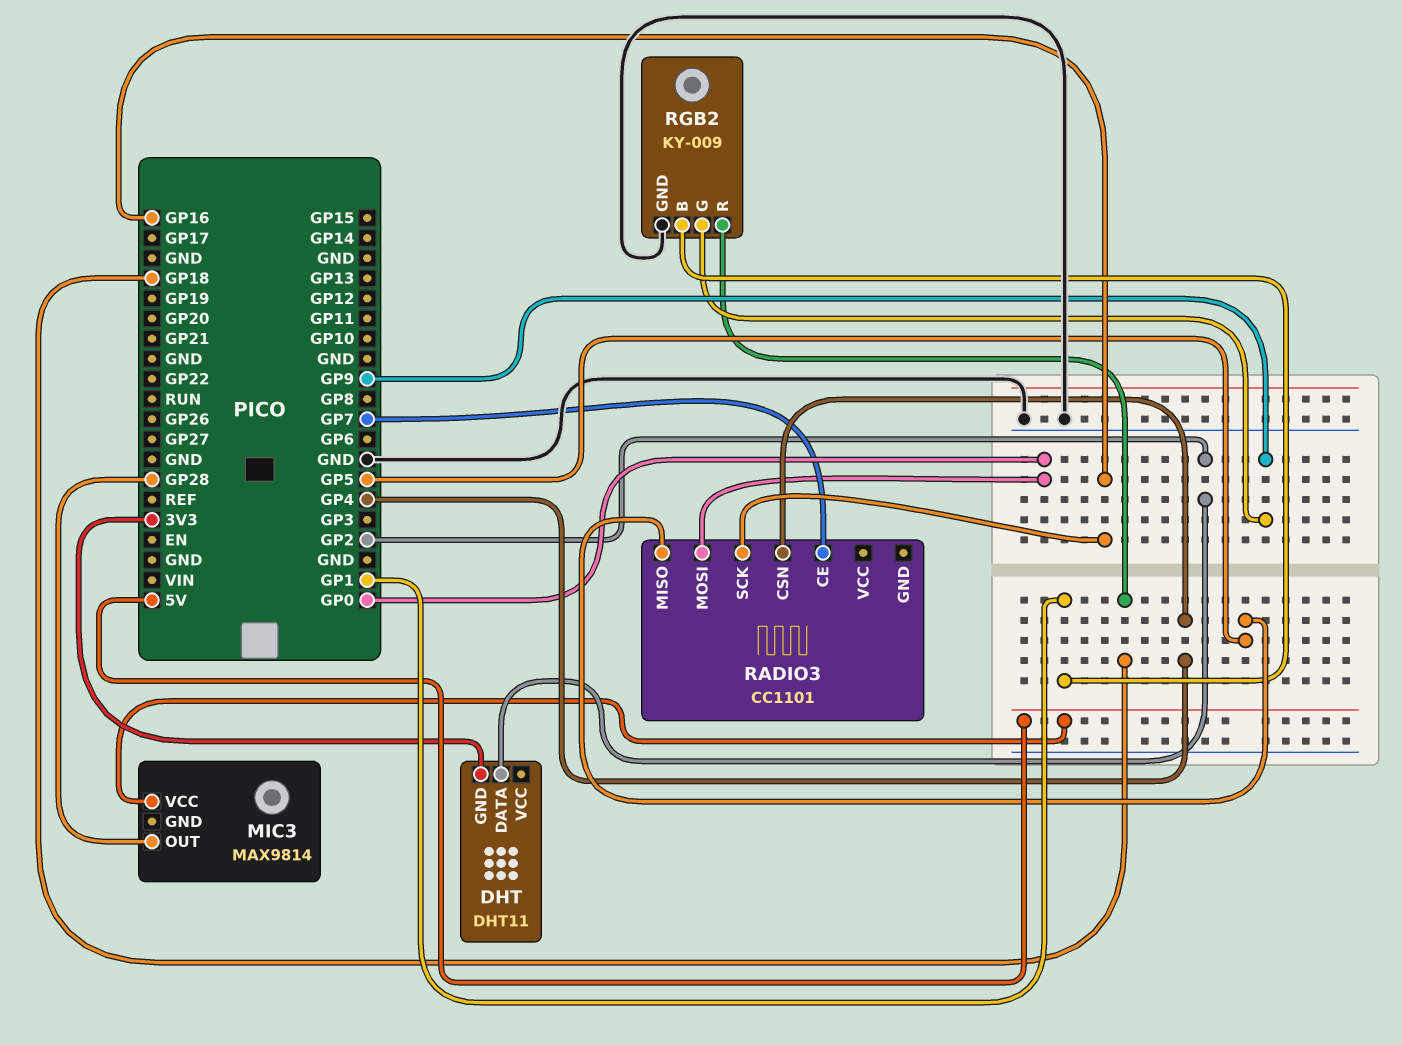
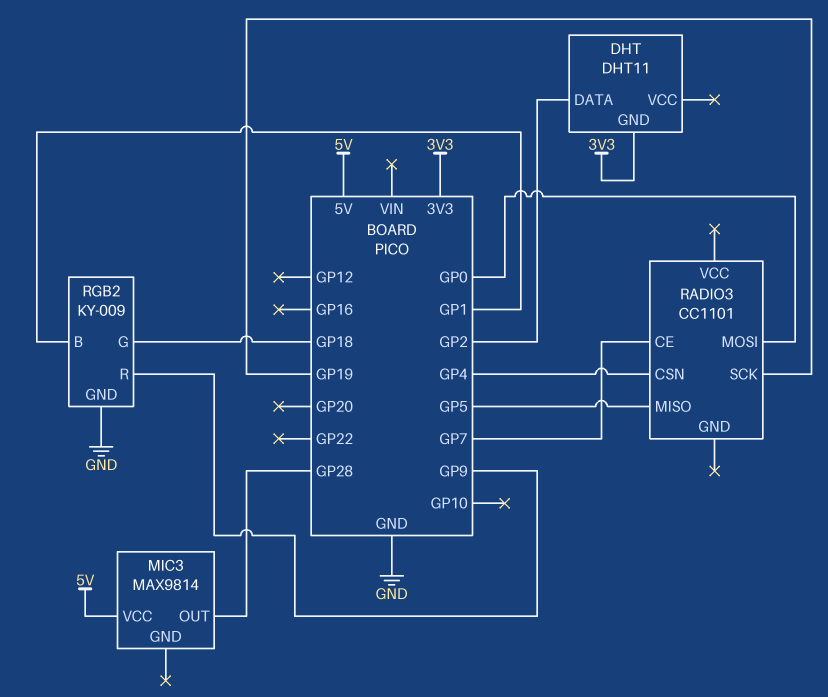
RADIO3 pin SCK: GP16 -> GP19
RGB2 pin G: GP9 -> GP18
RGB2 pin R: GP18 -> GP9

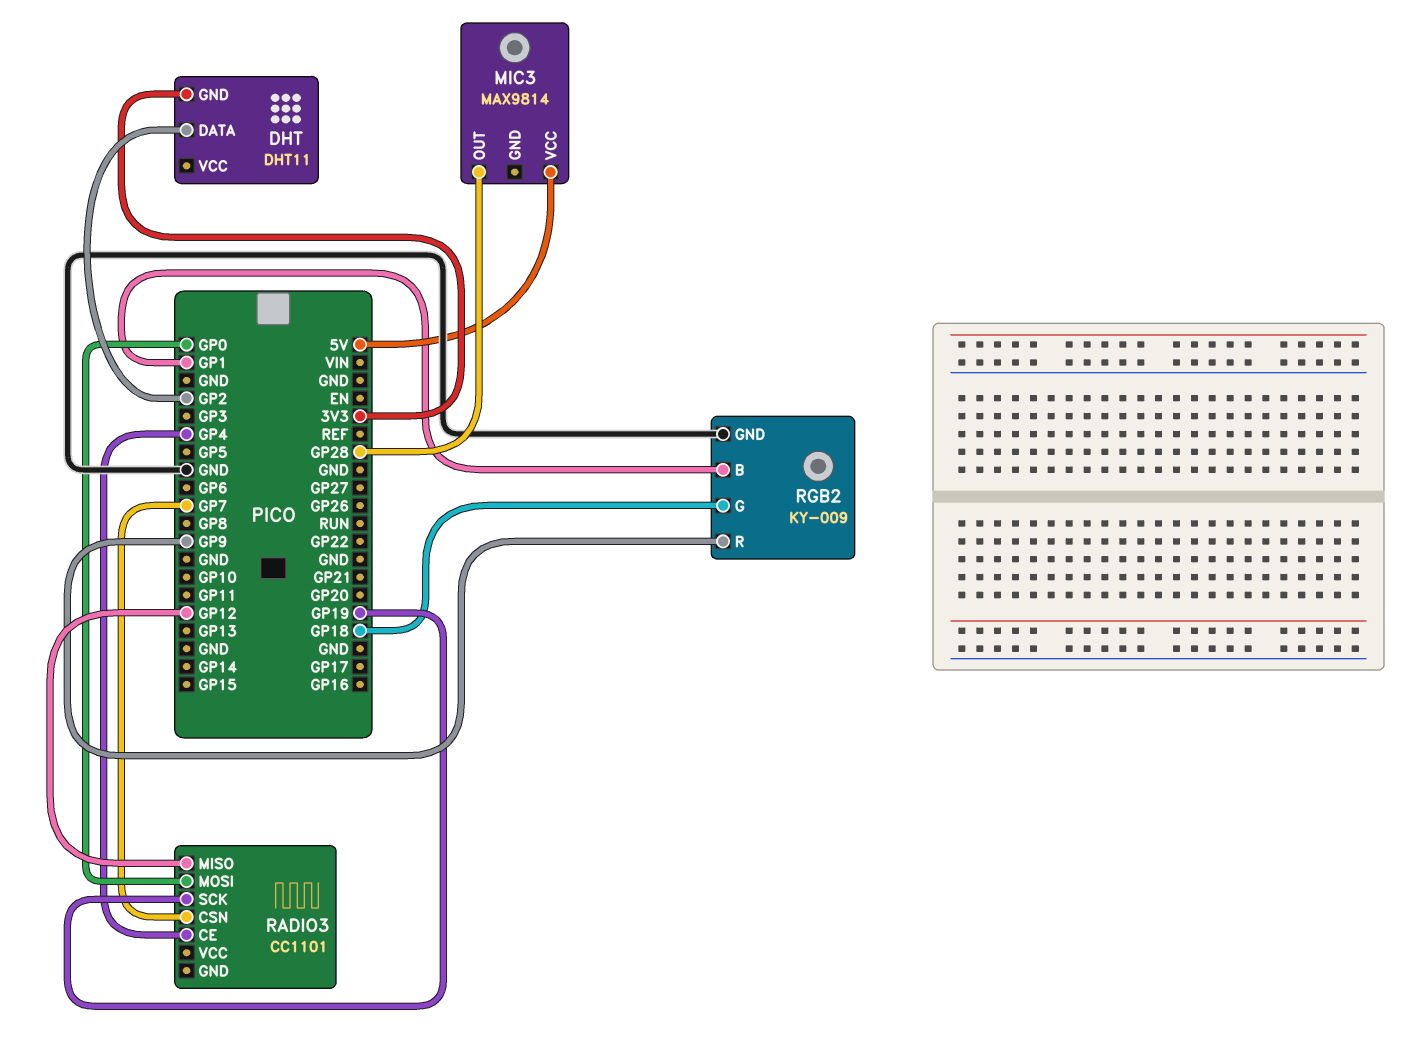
RADIO3 pin CE: GP7 -> GP4
RADIO3 pin CSN: GP4 -> GP7
RADIO3 pin MISO: GP5 -> GP12

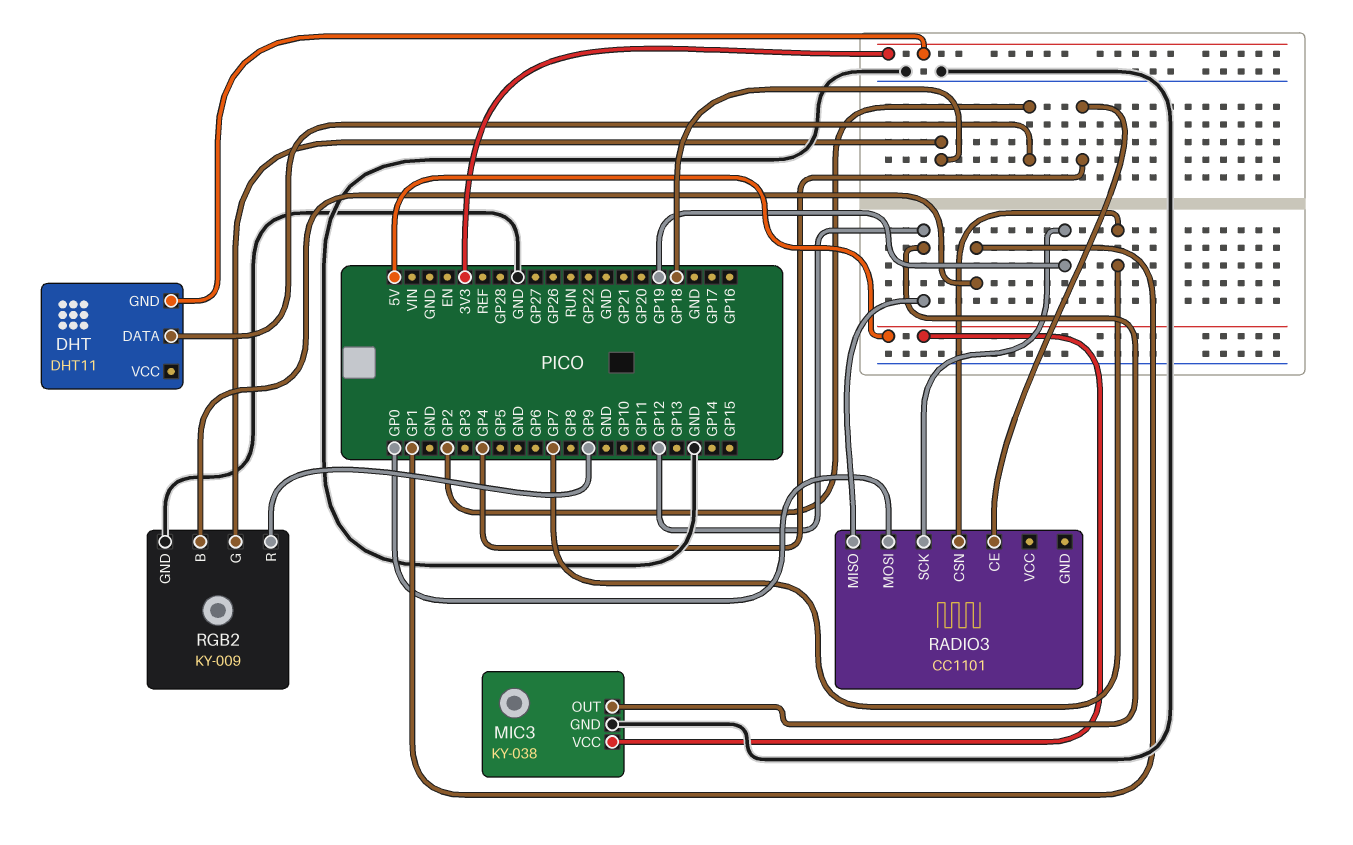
MIC3: MAX9814 -> KY-038
MIC3 pin GND: none -> GND
MIC3 pin OUT: GP28 -> GP12

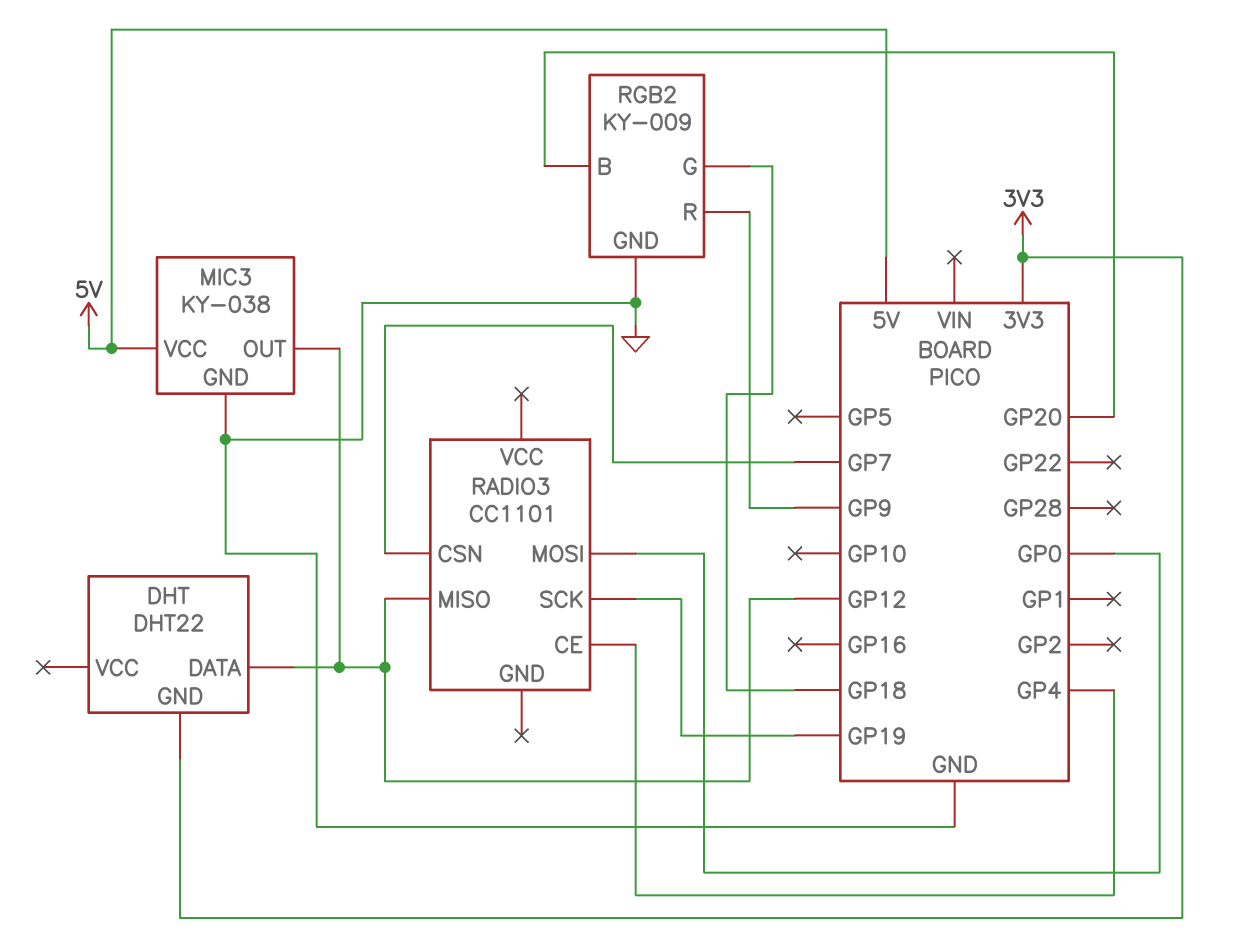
DHT: DHT11 -> DHT22
DHT pin DATA: GP2 -> GP12
RGB2 pin B: GP1 -> GP20

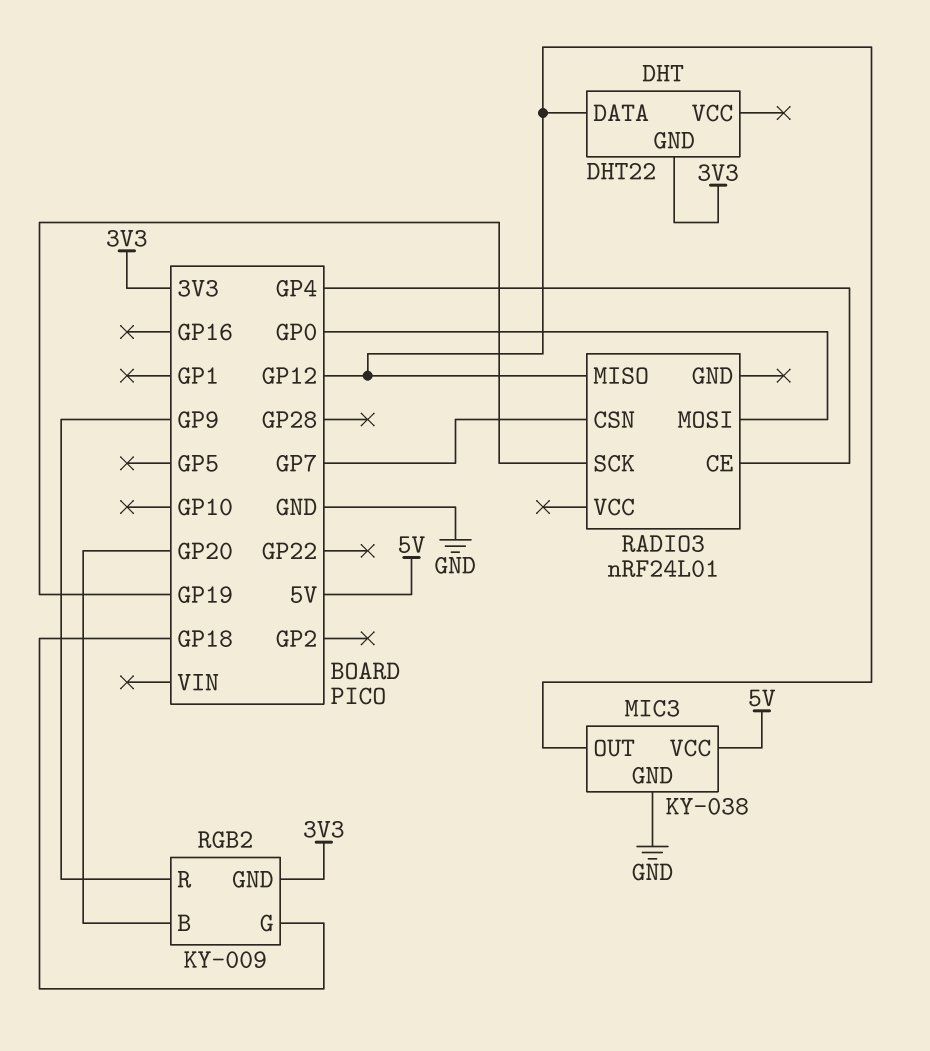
RADIO3: CC1101 -> nRF24L01
RGB2 pin GND: GND -> 3V3

